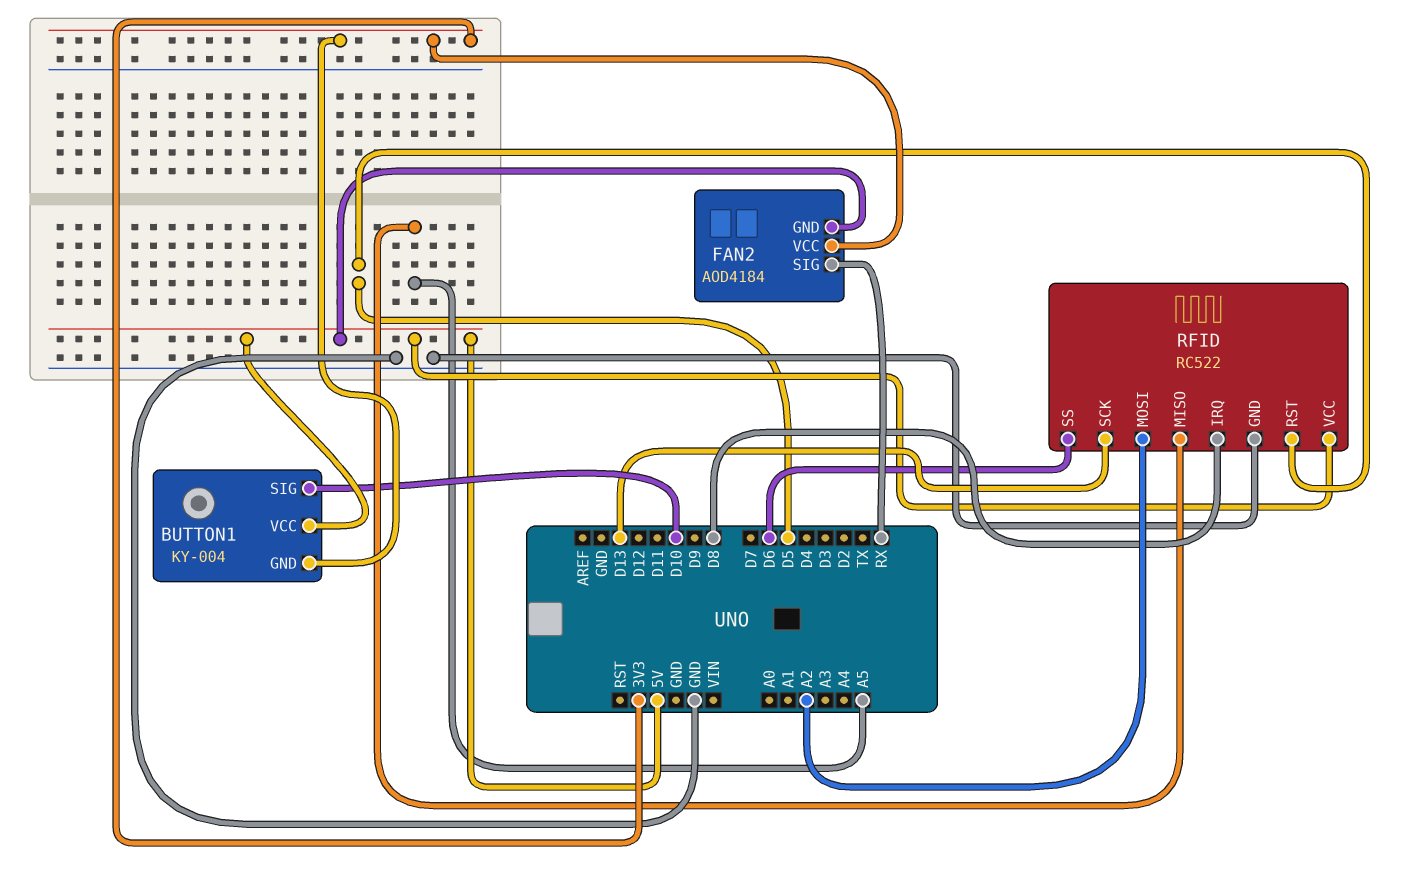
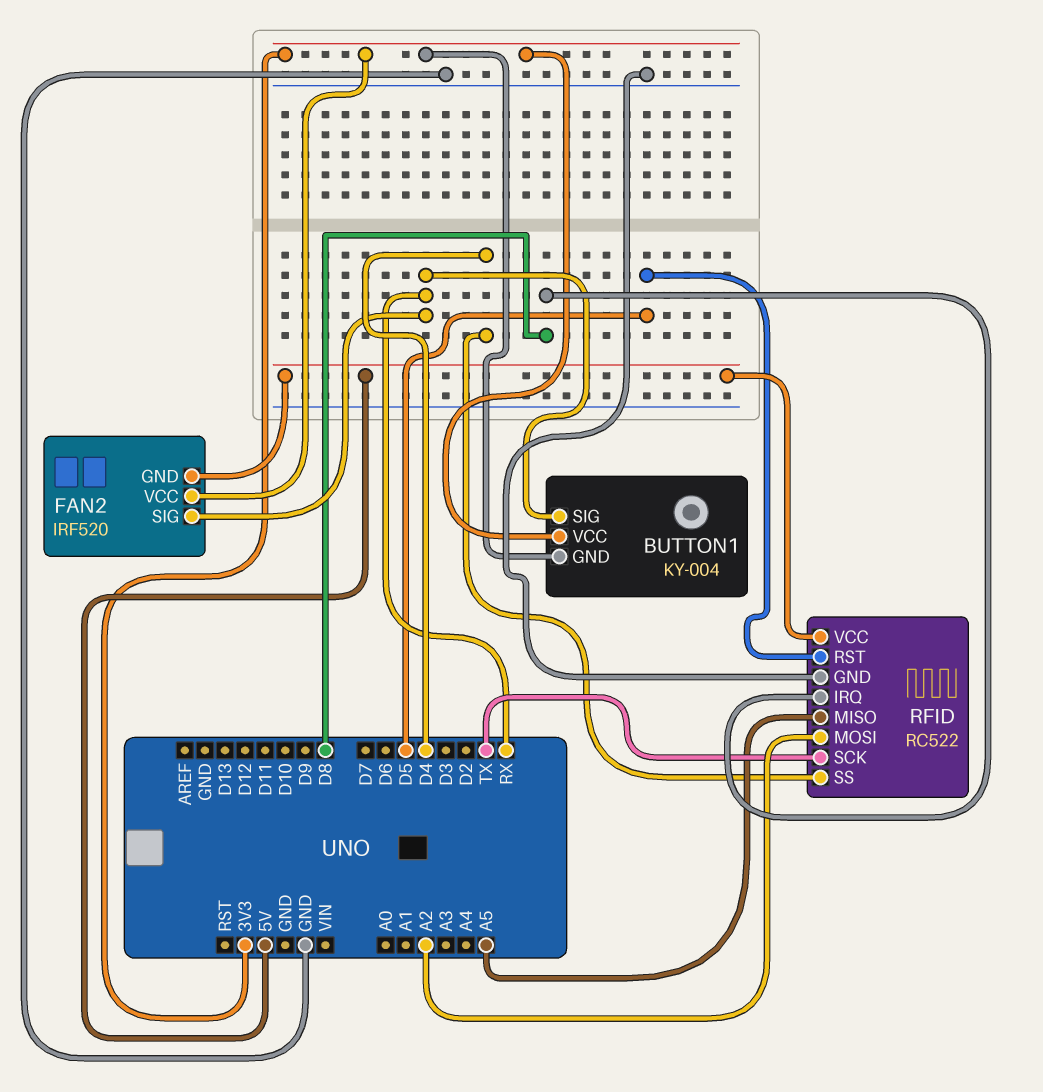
BUTTON1 pin SIG: D10 -> RX
BUTTON1 pin VCC: 5V -> 3V3
FAN2: AOD4184 -> IRF520
RFID pin SCK: D13 -> TX
RFID pin SS: D6 -> D4

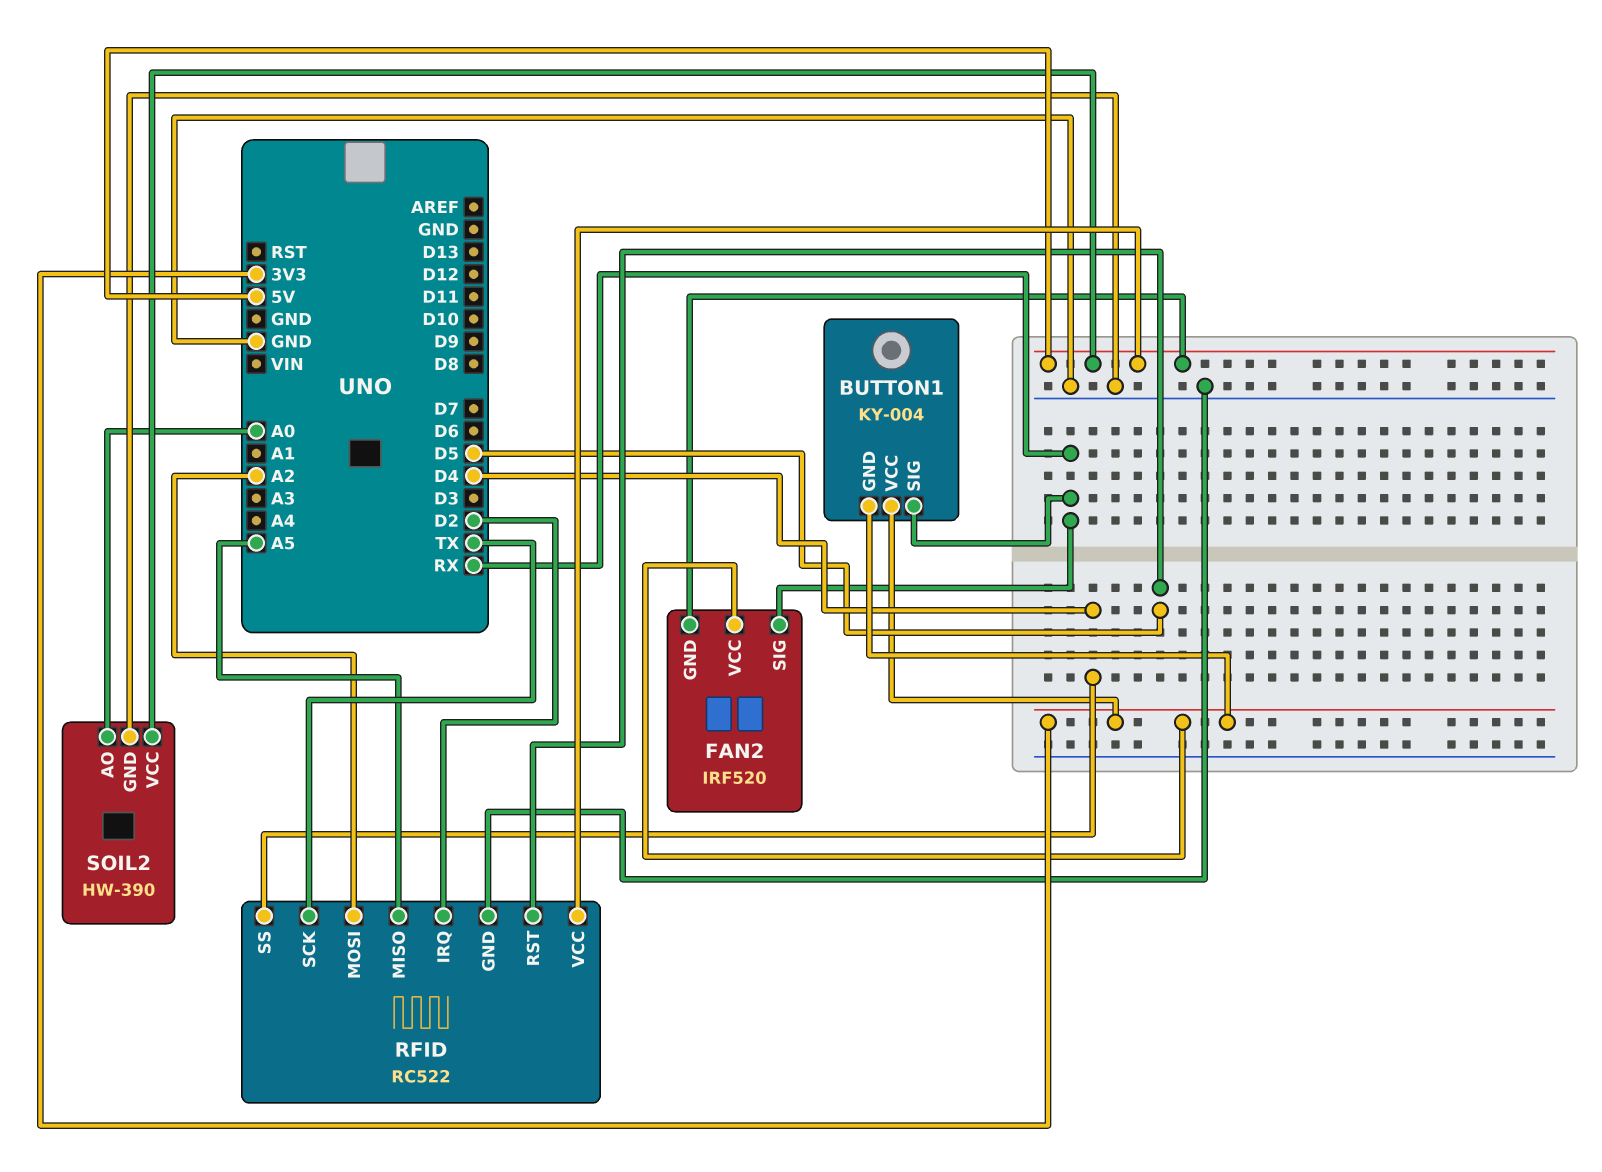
RFID pin IRQ: D8 -> D2
SOIL2: none -> HW-390
SOIL2 pin AO: none -> A0
SOIL2 pin GND: none -> GND
SOIL2 pin VCC: none -> 5V

